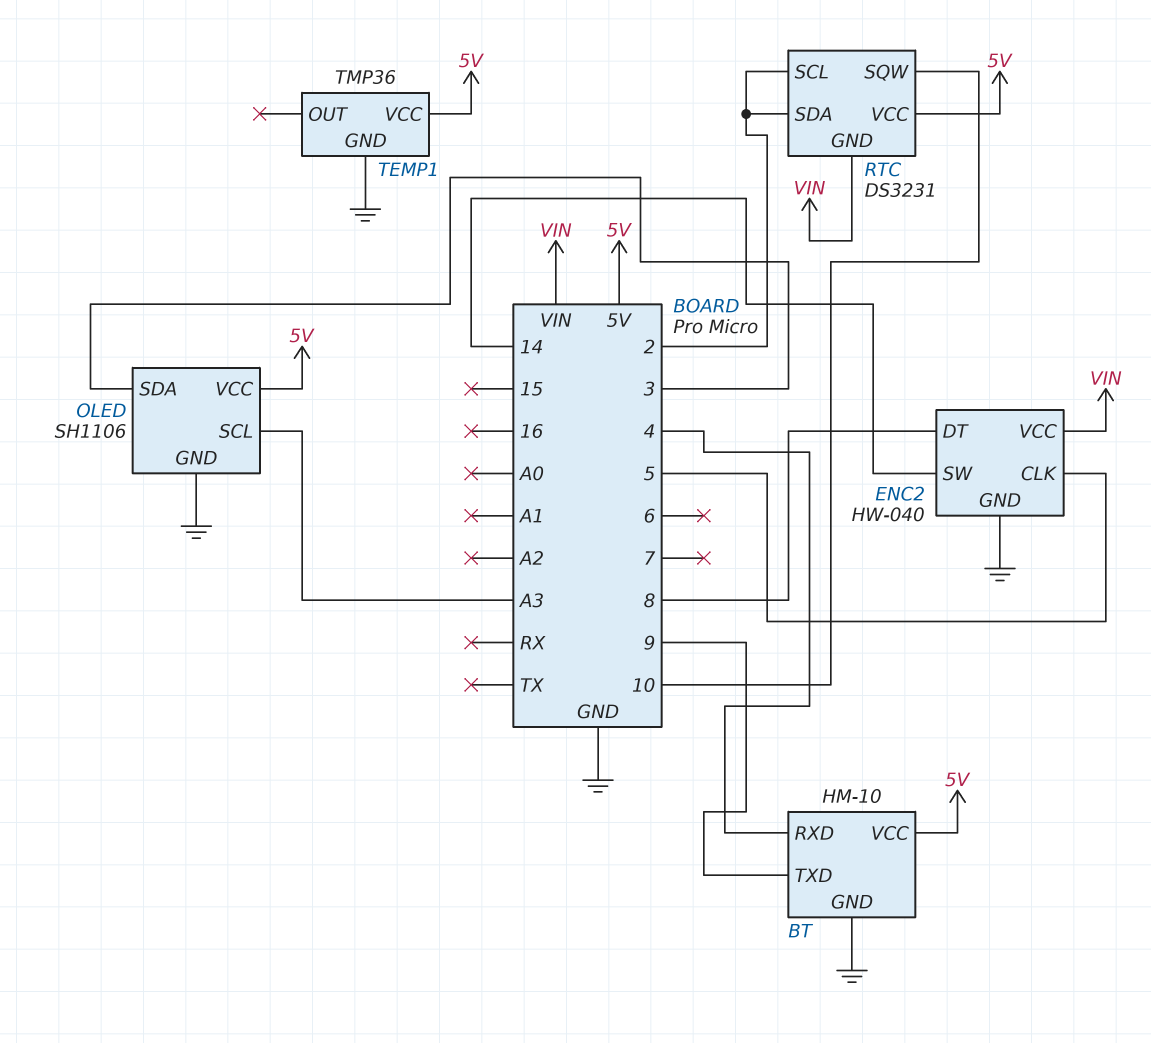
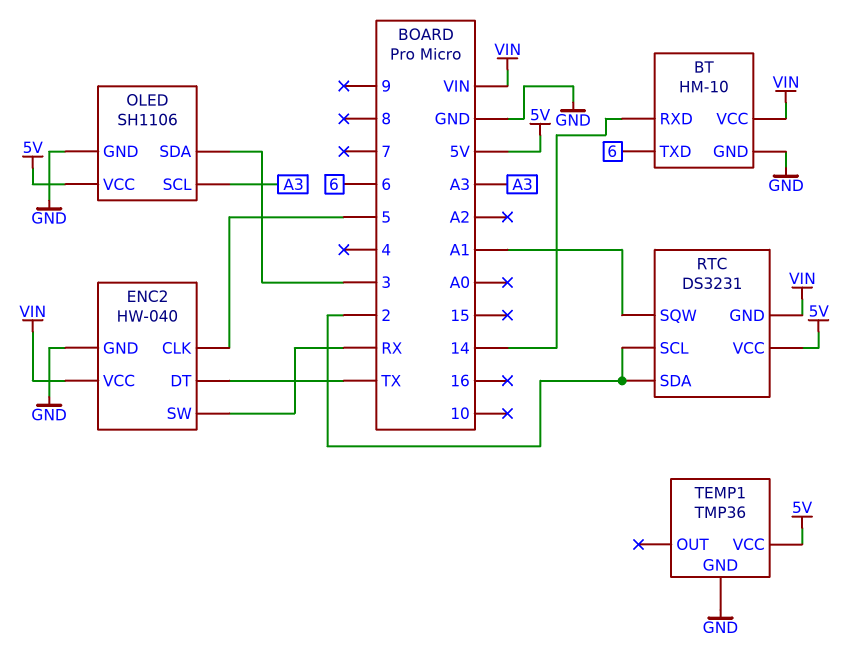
BT pin RXD: 4 -> 14
BT pin TXD: 9 -> 6
BT pin VCC: 5V -> VIN
ENC2 pin DT: 8 -> TX
ENC2 pin SW: 14 -> RX
RTC pin SQW: 10 -> A1

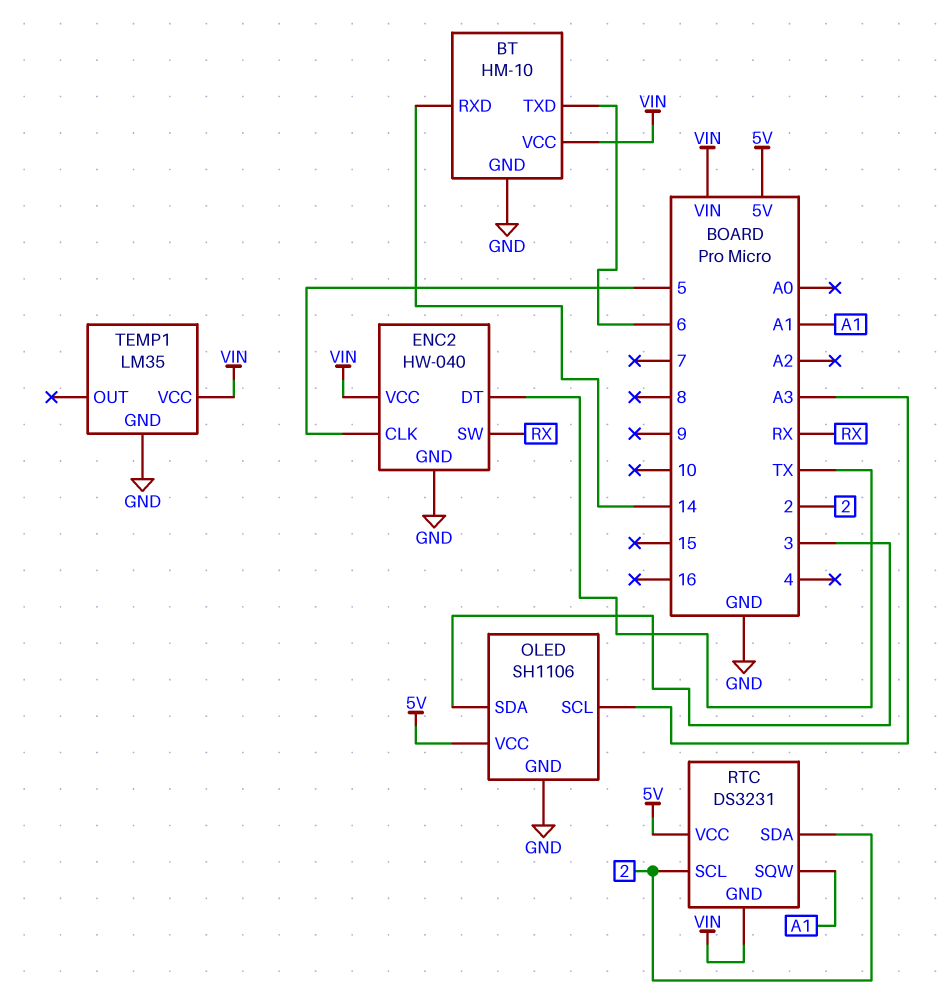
TEMP1: TMP36 -> LM35
TEMP1 pin VCC: 5V -> VIN

